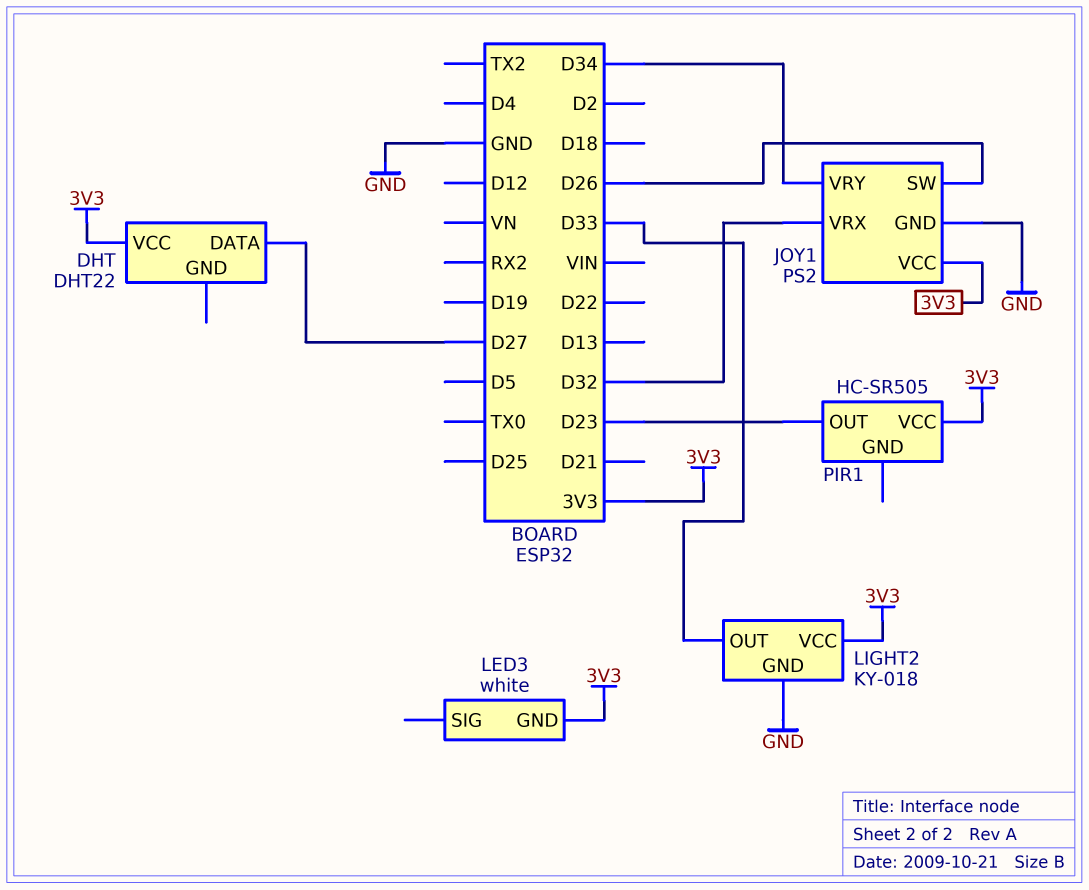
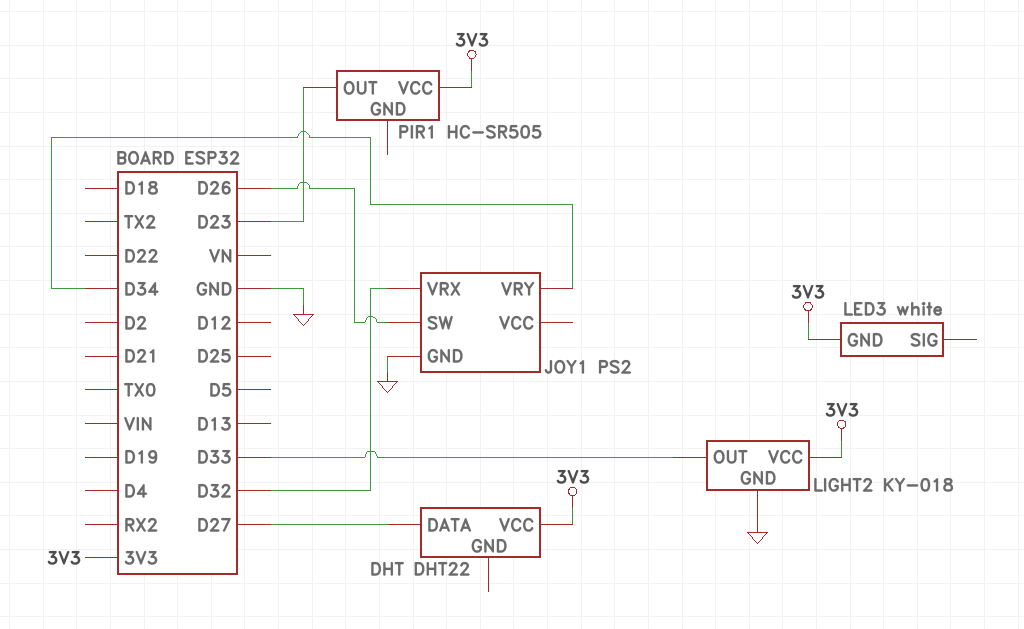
JOY1 pin VCC: 3V3 -> none

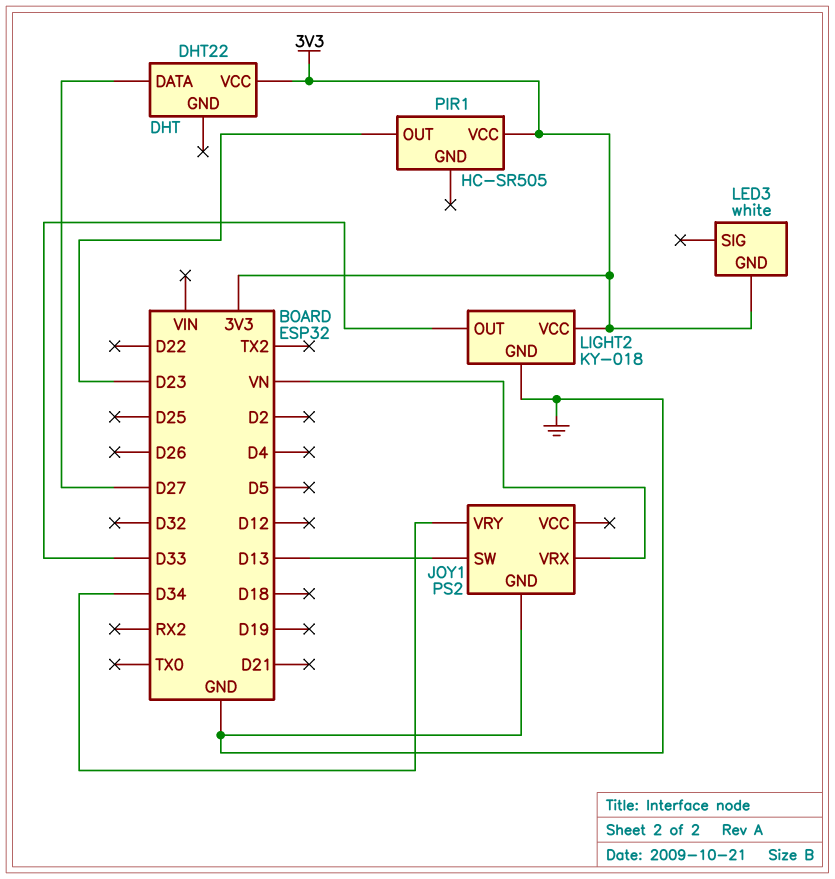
JOY1 pin SW: D26 -> D13
JOY1 pin VRX: D32 -> VN

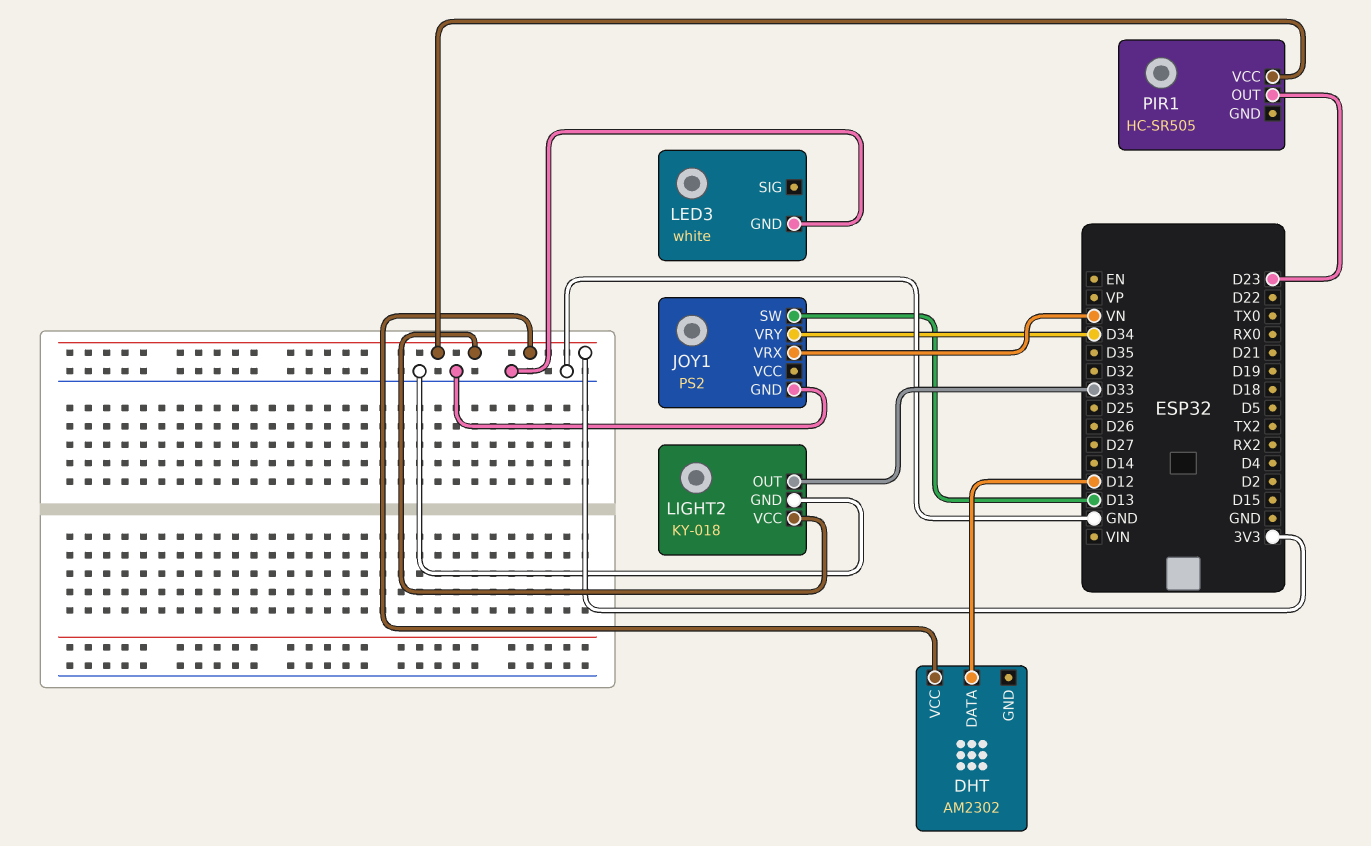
DHT: DHT22 -> AM2302
DHT pin DATA: D27 -> D12
LED3 pin GND: 3V3 -> GND

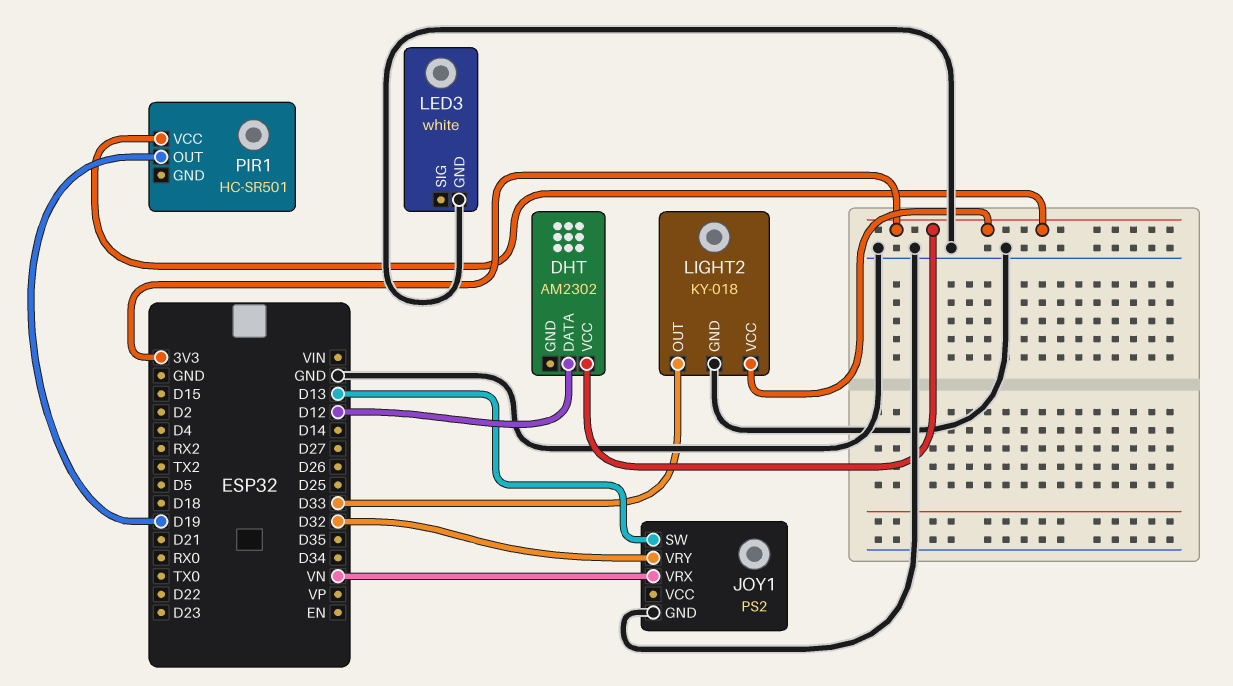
JOY1 pin VRY: D34 -> D32
PIR1: HC-SR505 -> HC-SR501
PIR1 pin OUT: D23 -> D19

